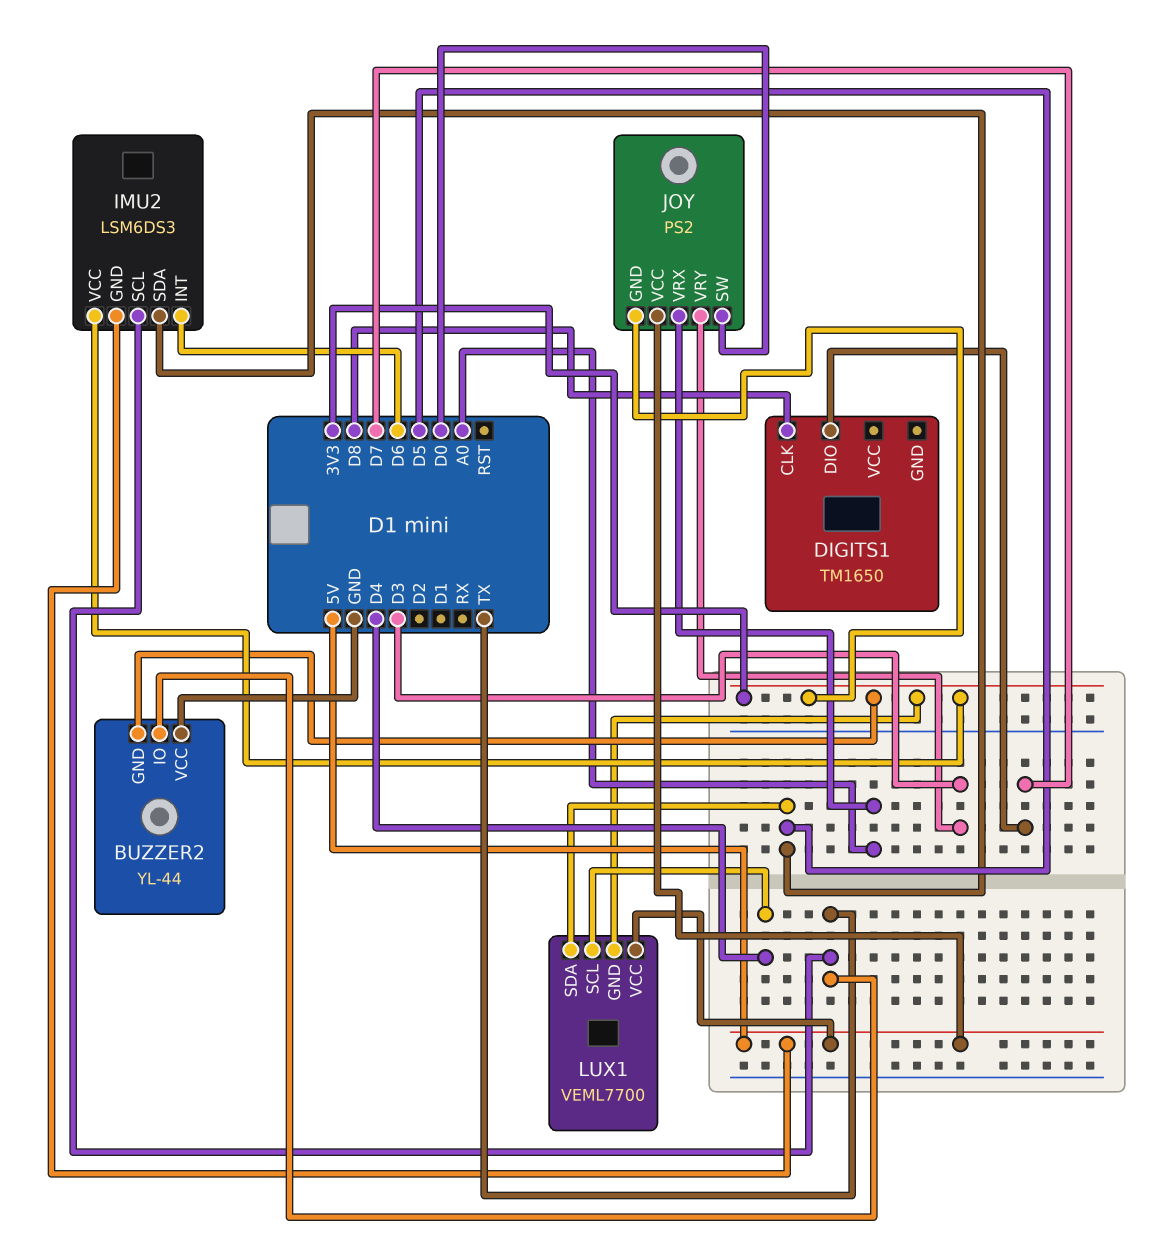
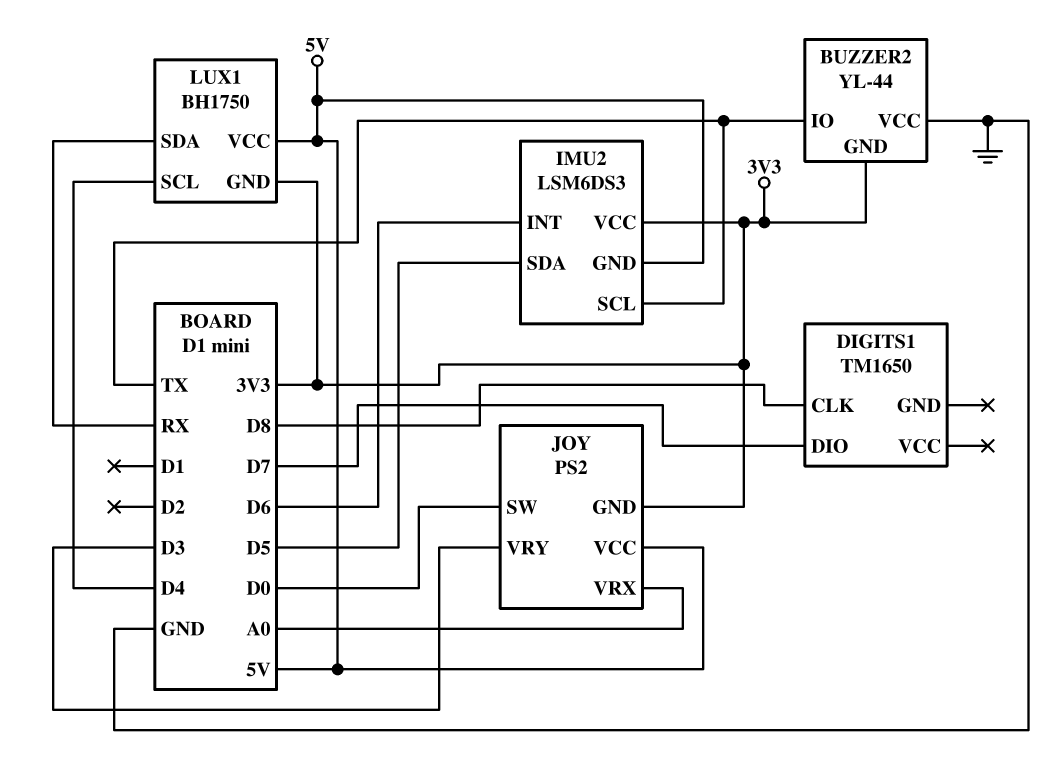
LUX1: VEML7700 -> BH1750
LUX1 pin SDA: D5 -> RX

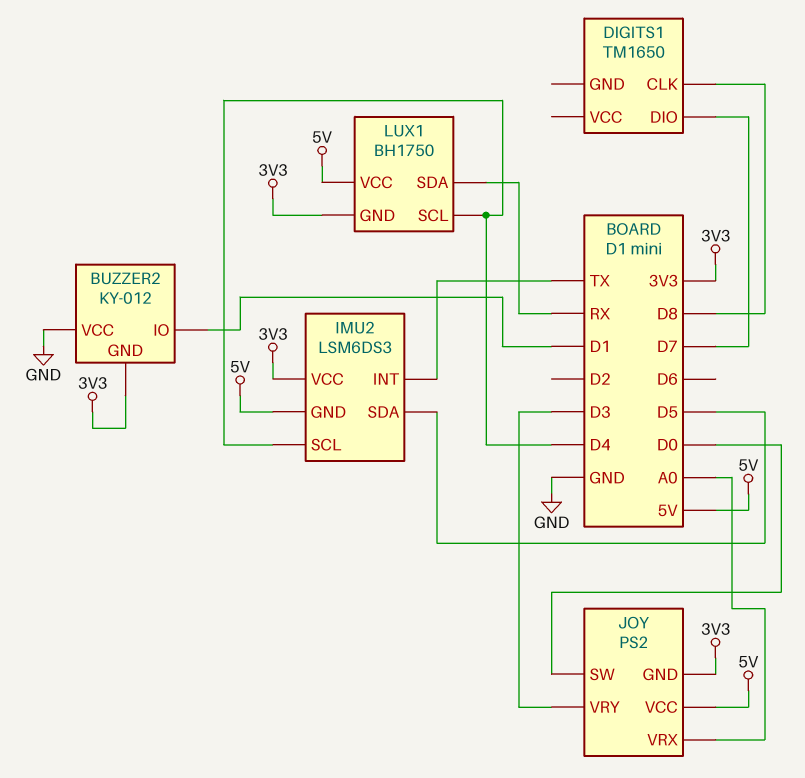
BUZZER2: YL-44 -> KY-012
BUZZER2 pin IO: TX -> D1
IMU2 pin INT: D6 -> TX
IMU2 pin SCL: TX -> D4

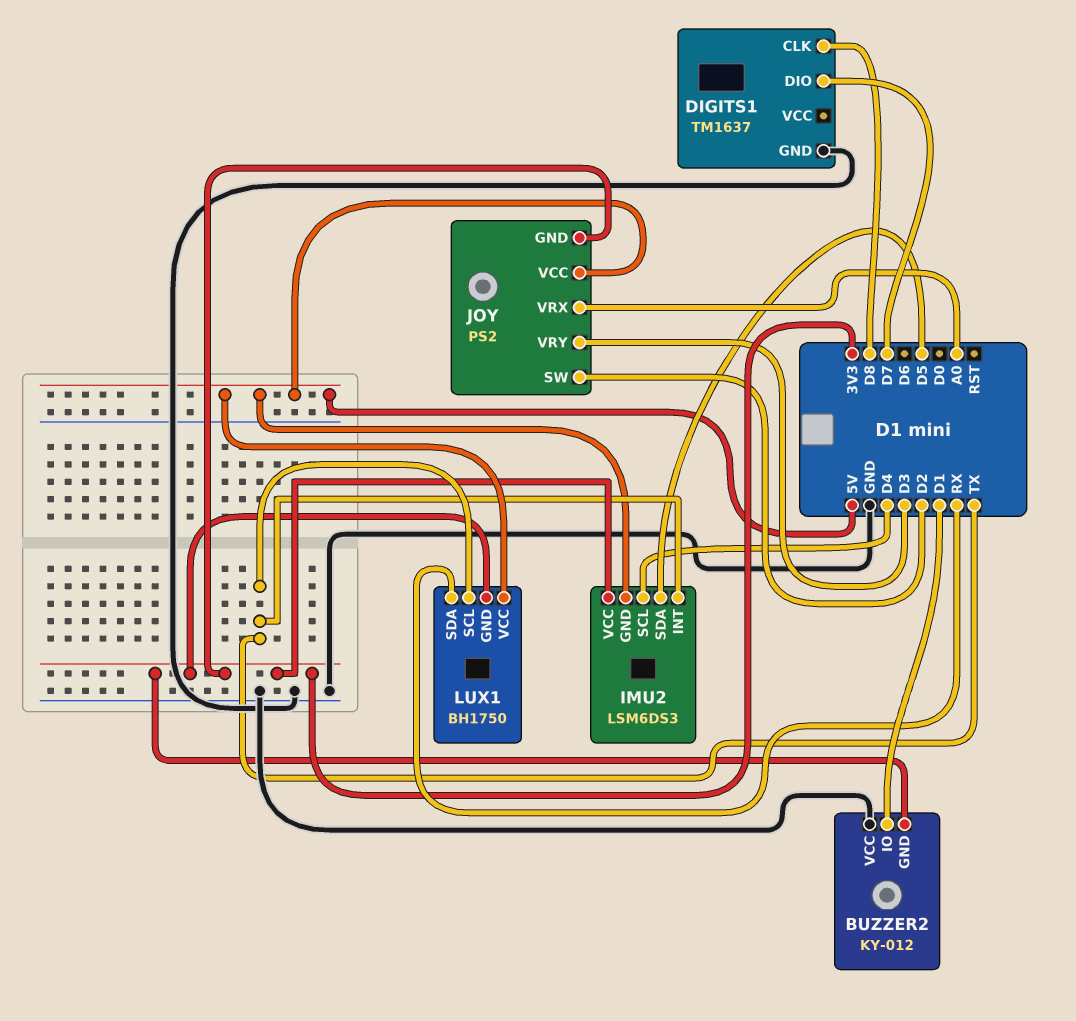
DIGITS1: TM1650 -> TM1637
DIGITS1 pin GND: none -> GND
JOY pin SW: D0 -> D2
LUX1 pin SCL: D4 -> TX

